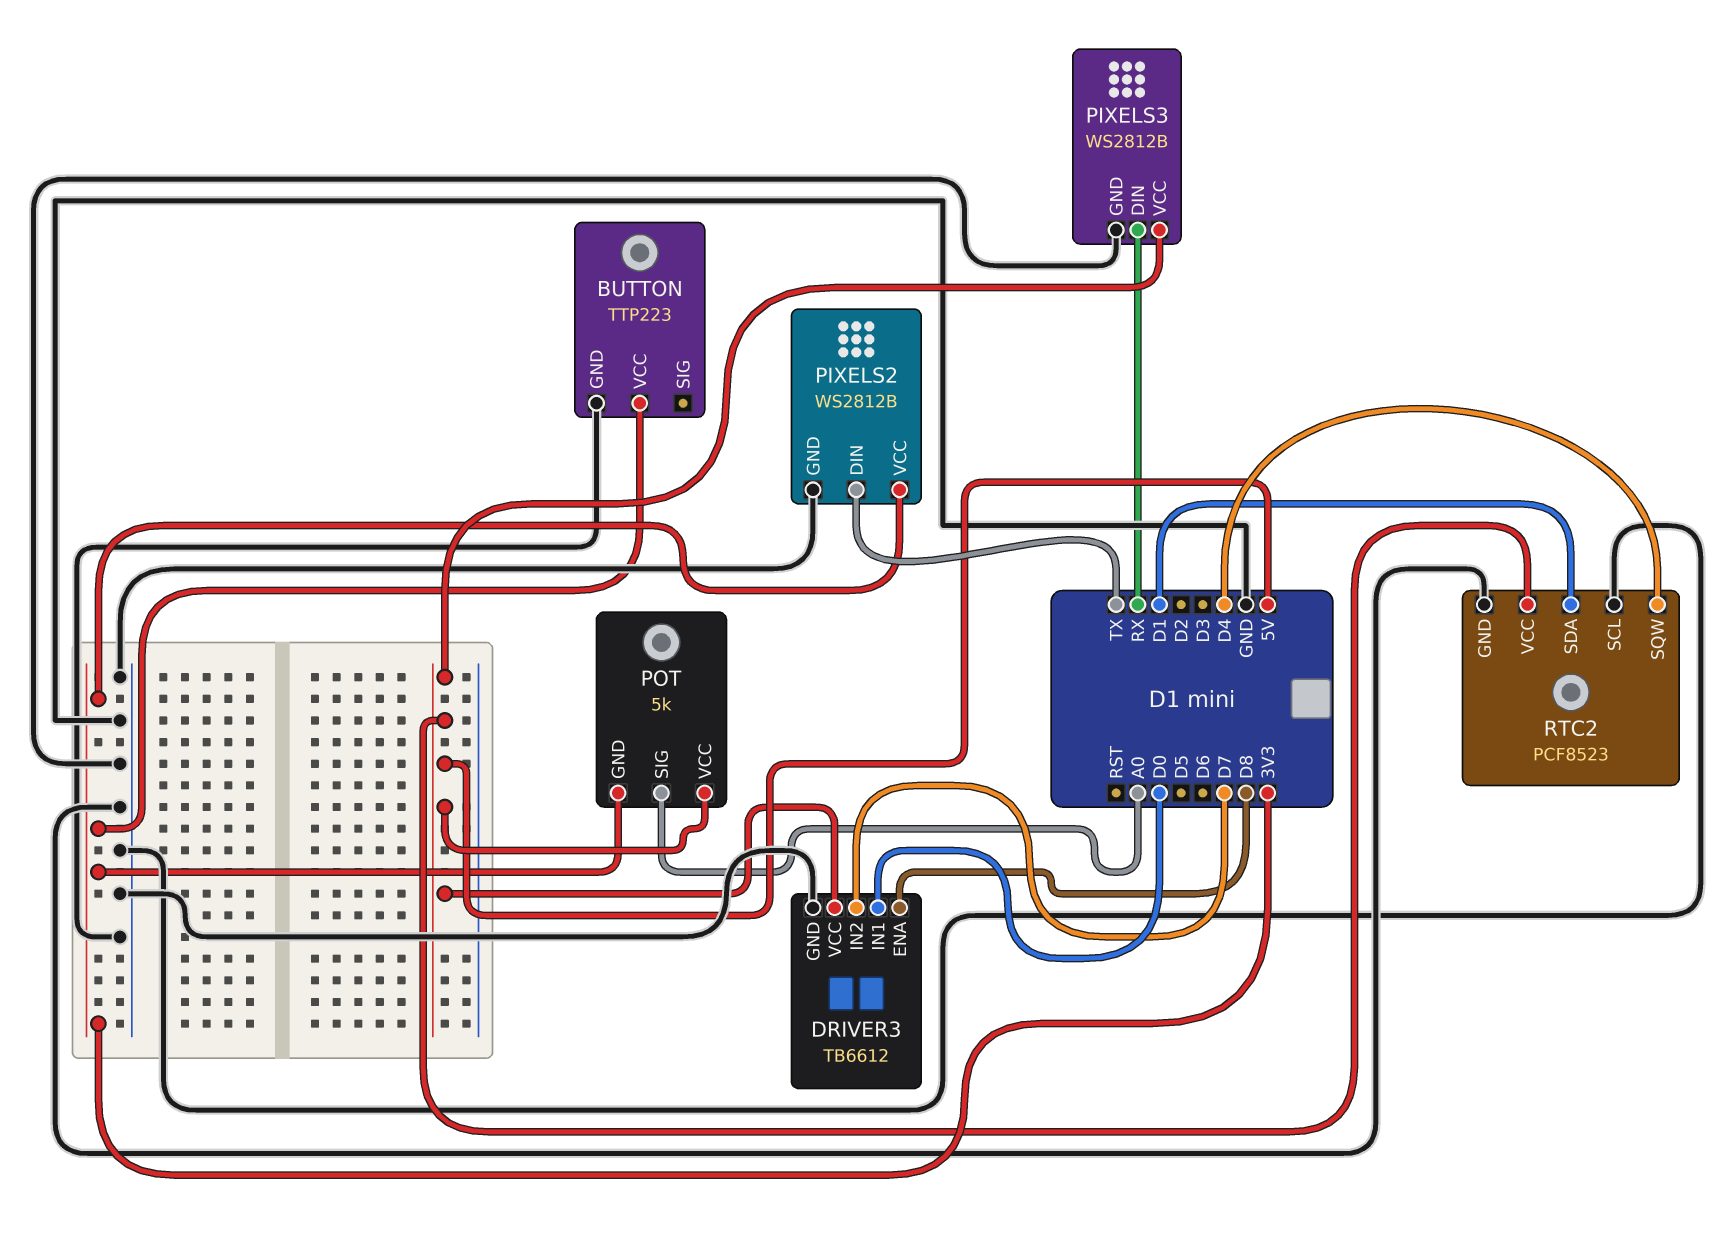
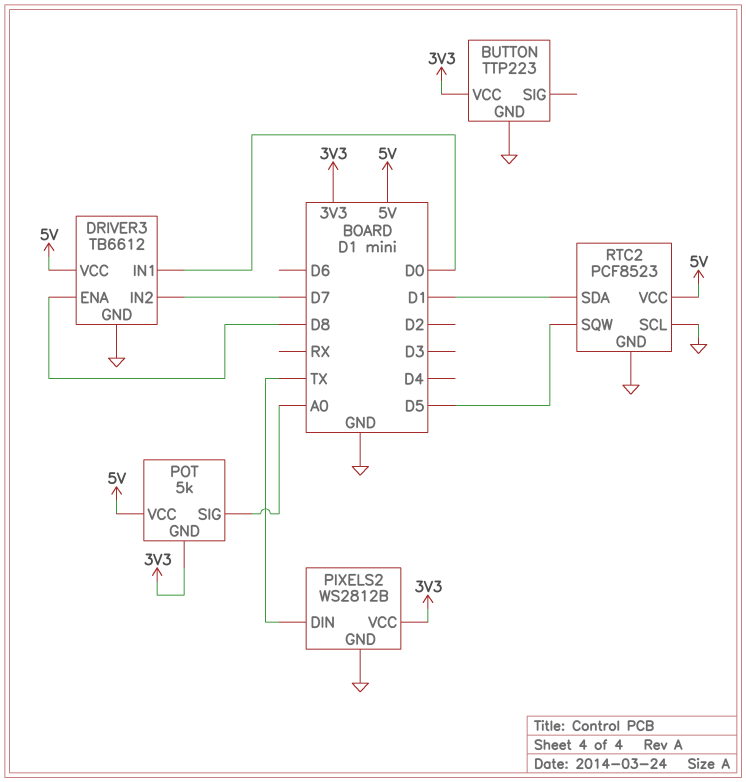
PIXELS3: WS2812B -> none
PIXELS3 pin DIN: RX -> none
PIXELS3 pin GND: GND -> none
PIXELS3 pin VCC: 5V -> none
RTC2 pin SQW: D4 -> D5

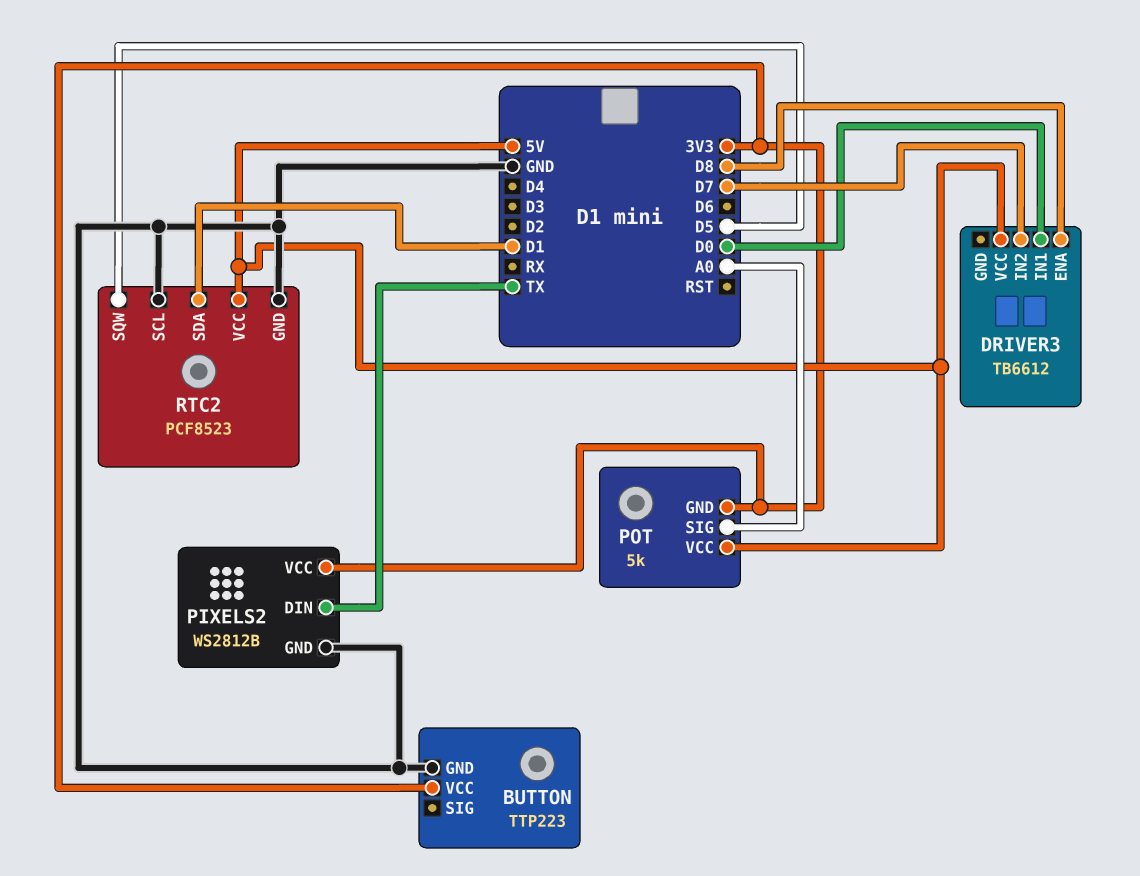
DRIVER3 pin GND: GND -> none

